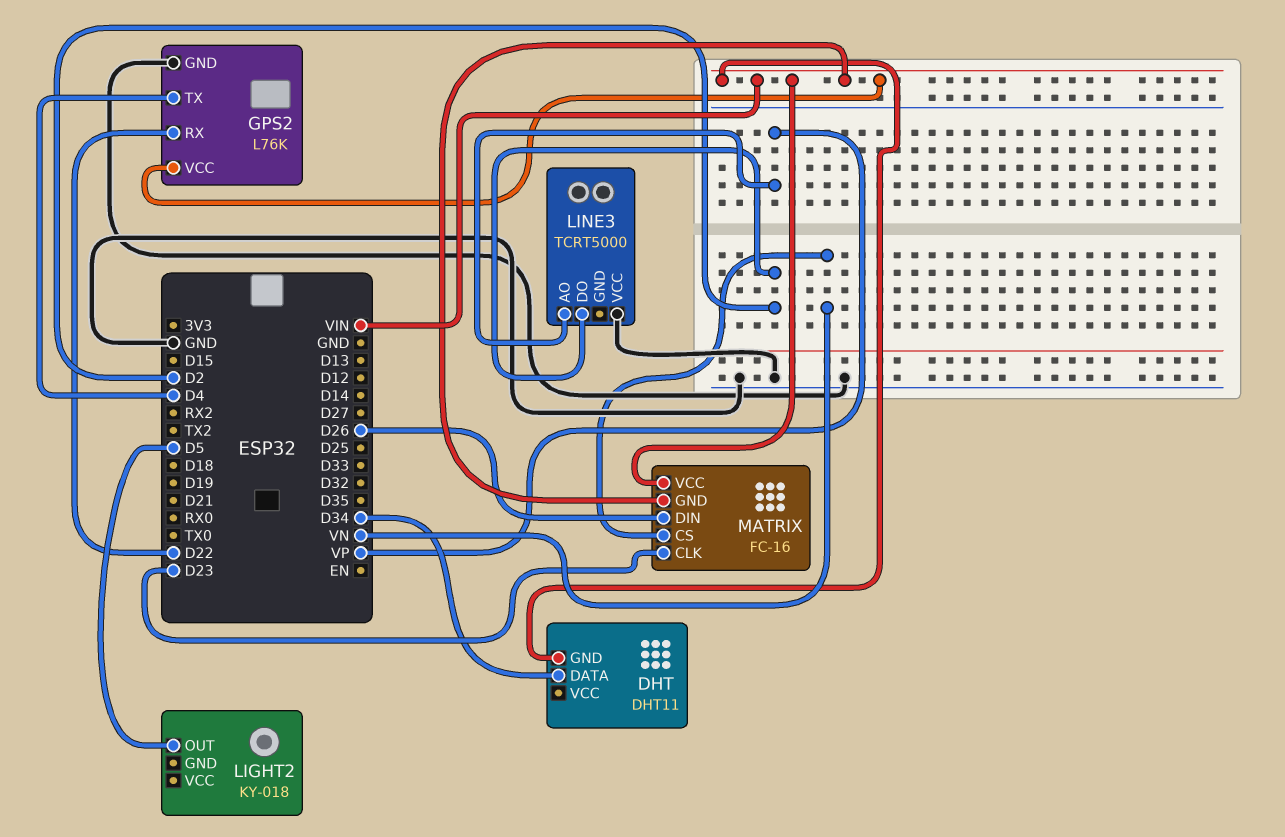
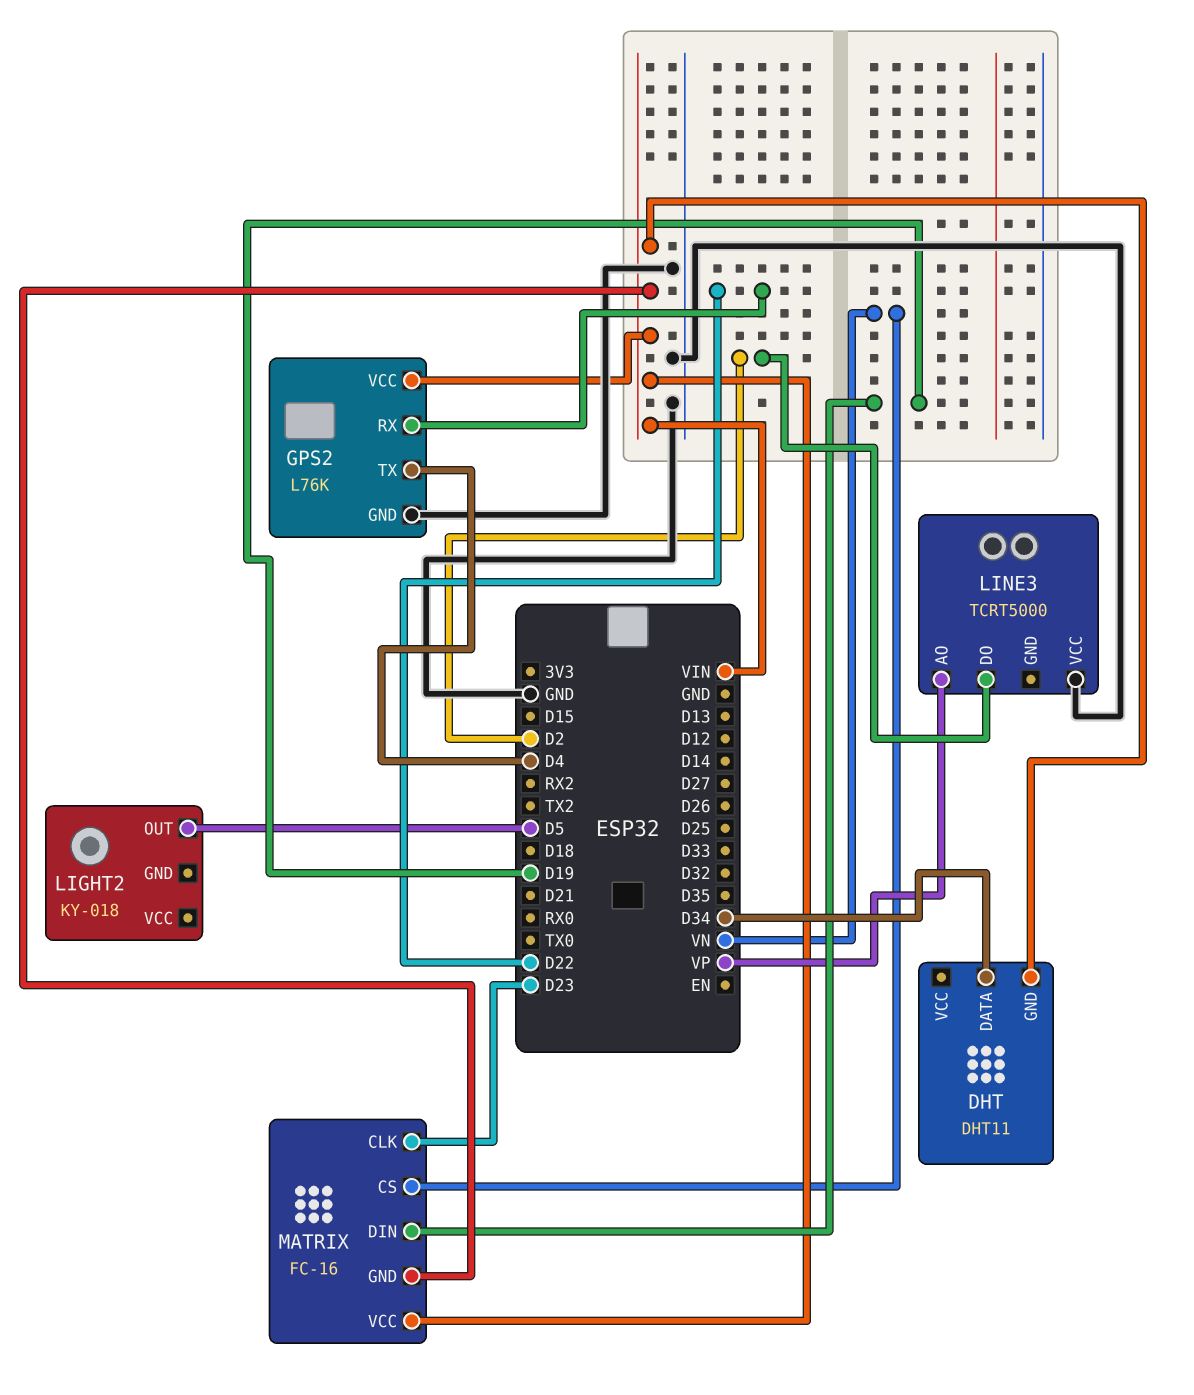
MATRIX pin DIN: D26 -> D19

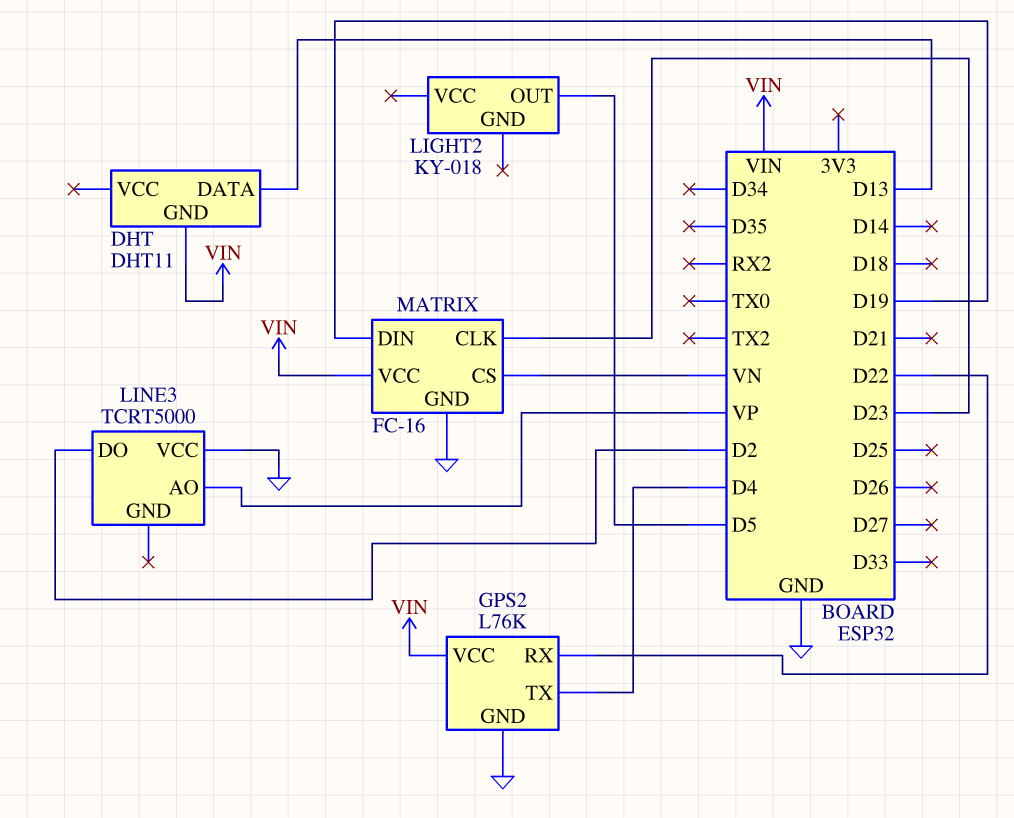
DHT pin DATA: D34 -> D13
MATRIX pin GND: VIN -> GND

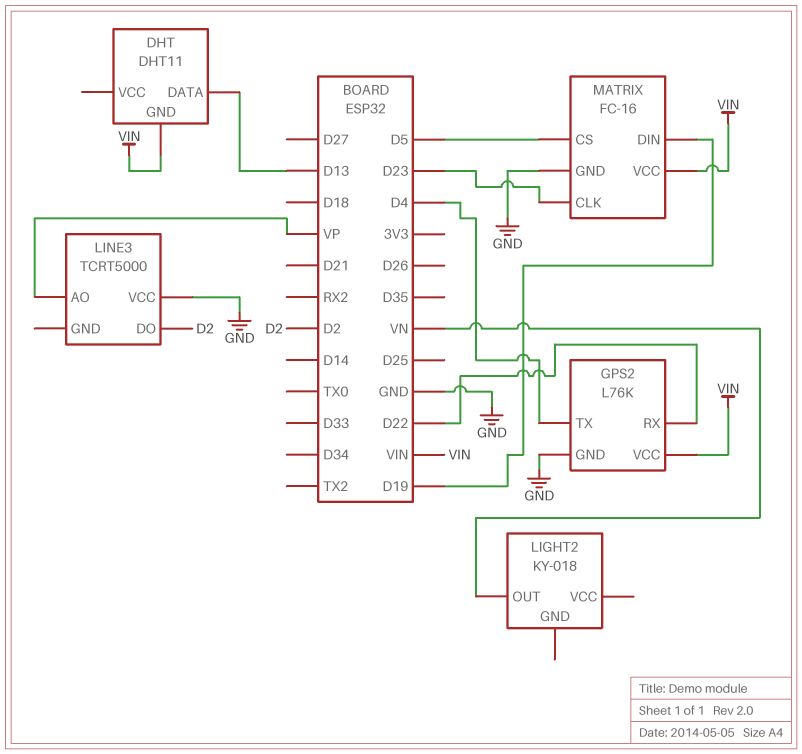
LIGHT2 pin OUT: D5 -> VN
MATRIX pin CS: VN -> D5

